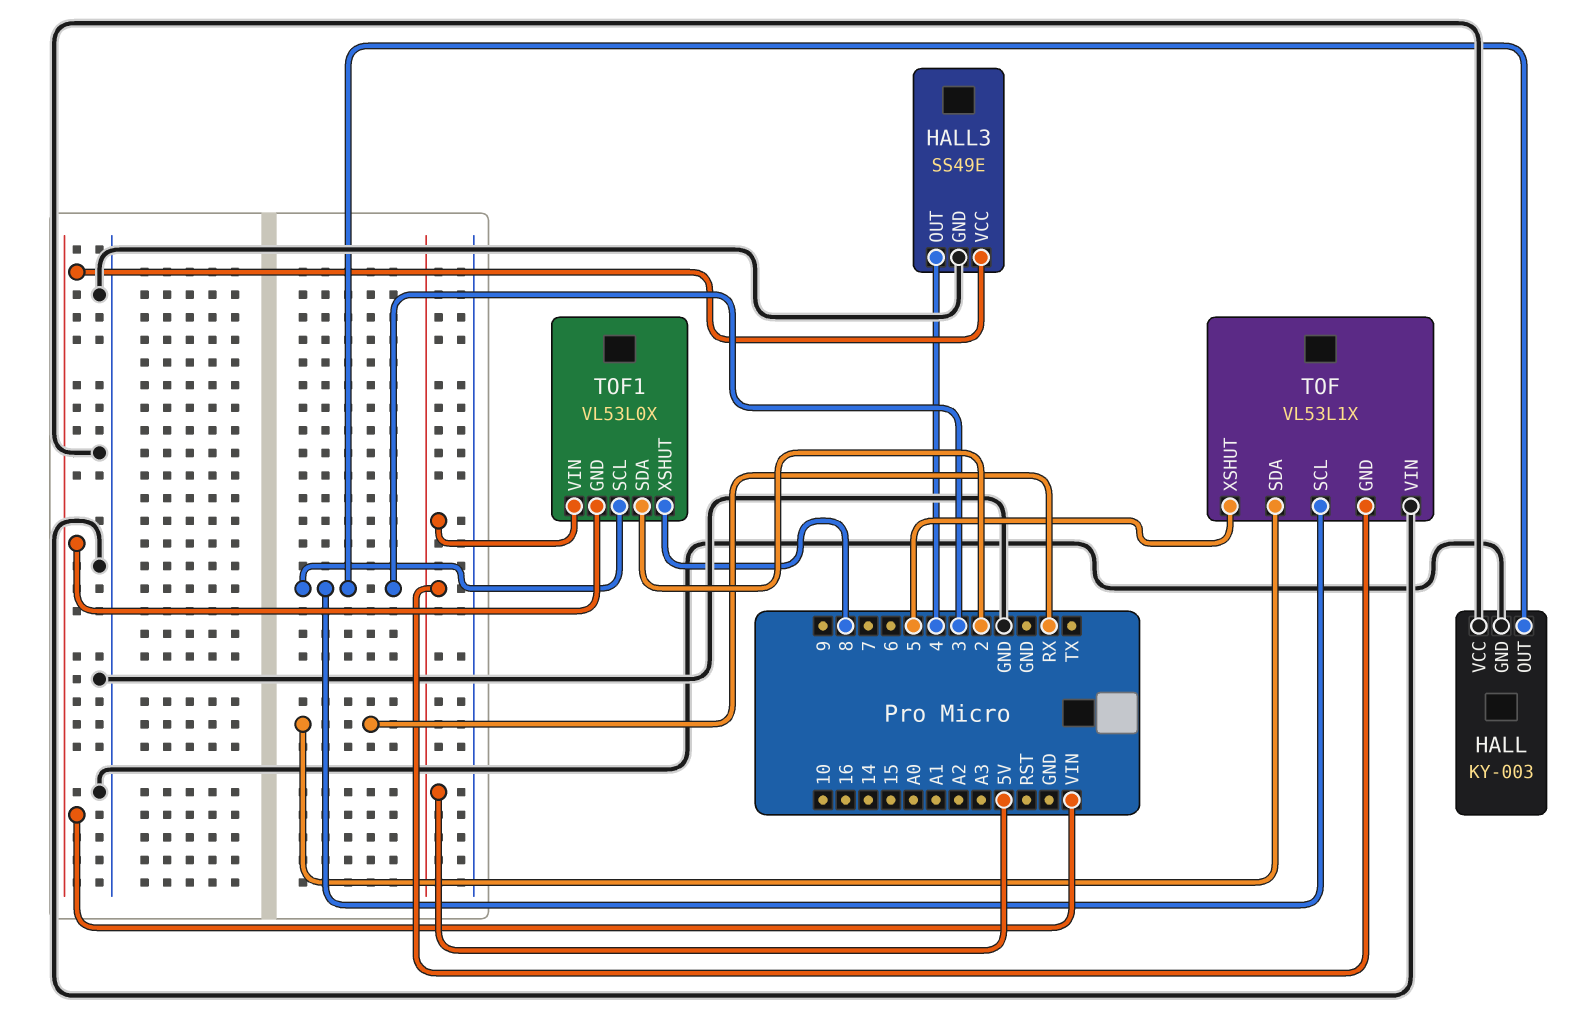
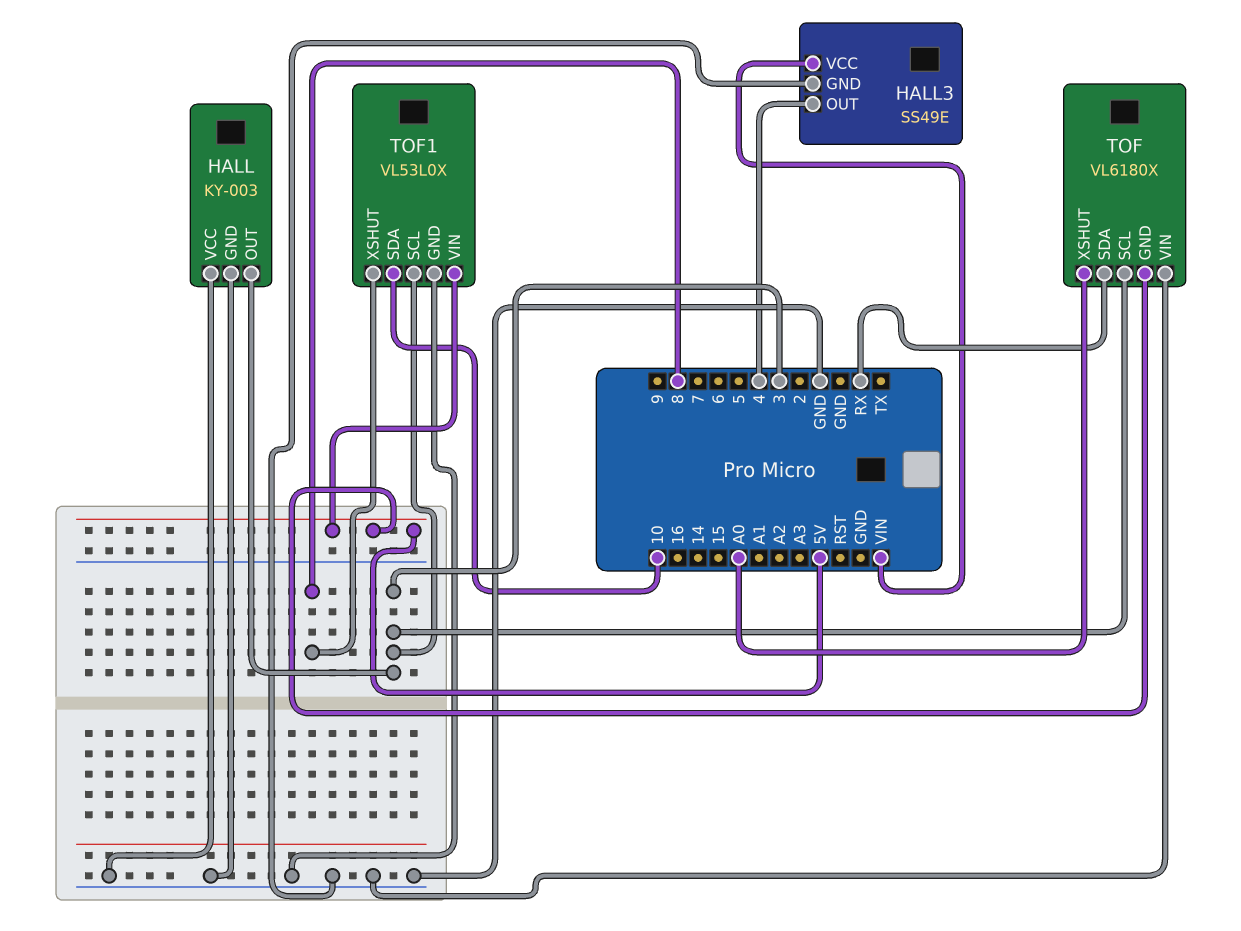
TOF: VL53L1X -> VL6180X
TOF pin XSHUT: 5 -> A0
TOF1 pin GND: VIN -> GND
TOF1 pin SDA: 2 -> 10

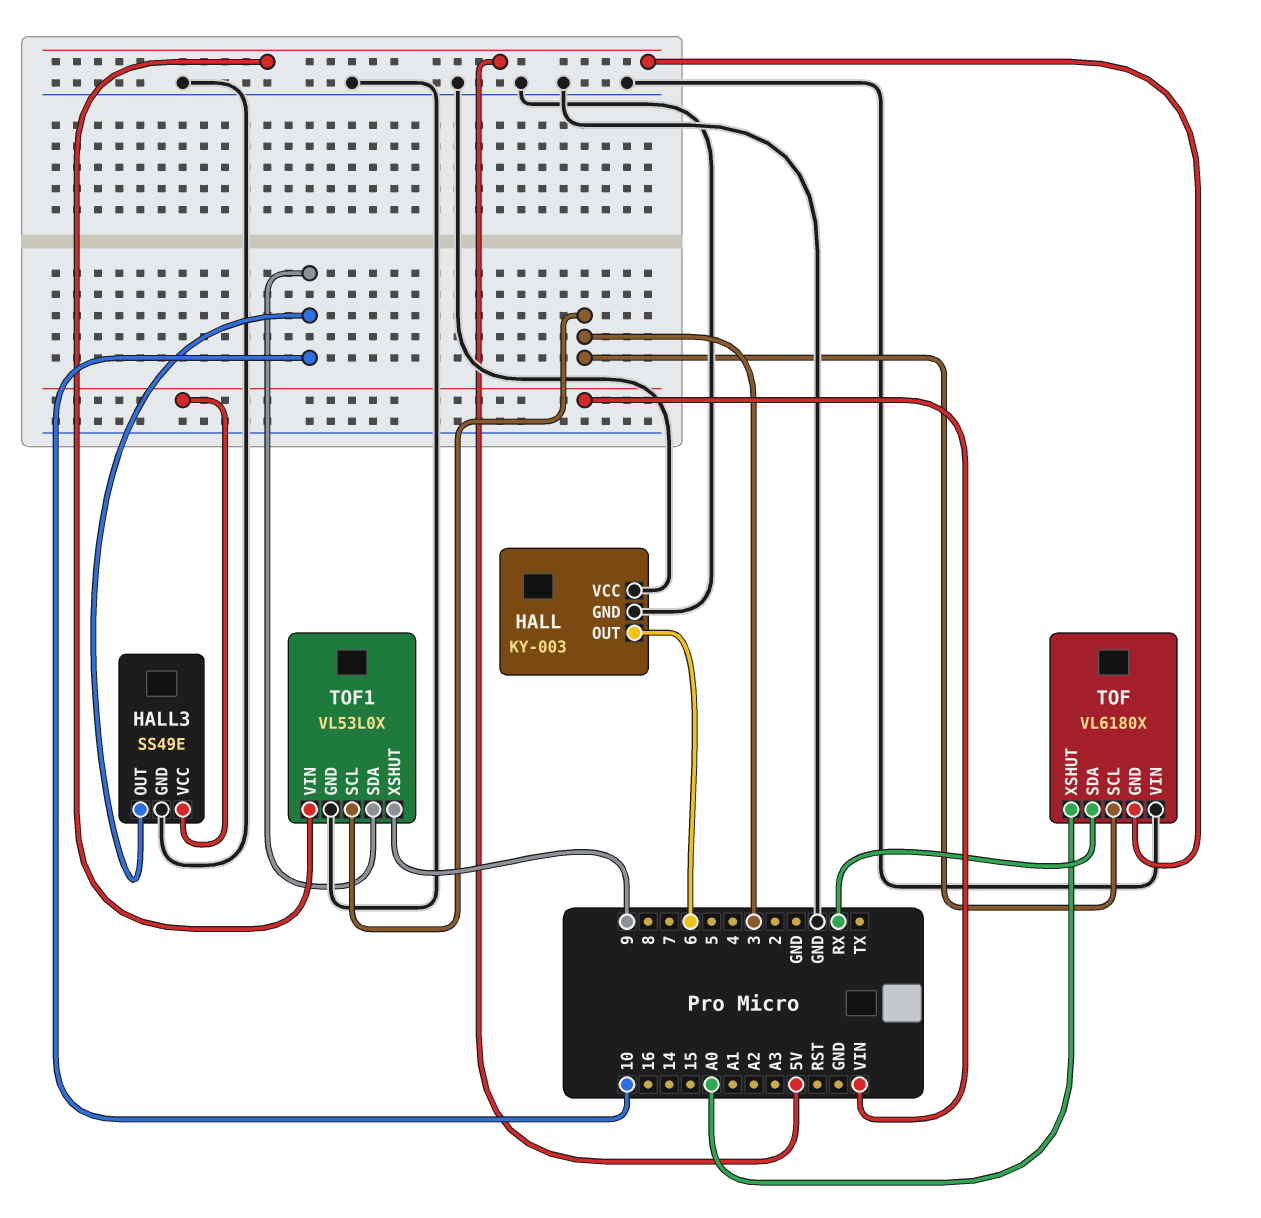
HALL pin OUT: 3 -> 6
HALL3 pin OUT: 4 -> 10
TOF1 pin XSHUT: 8 -> 9

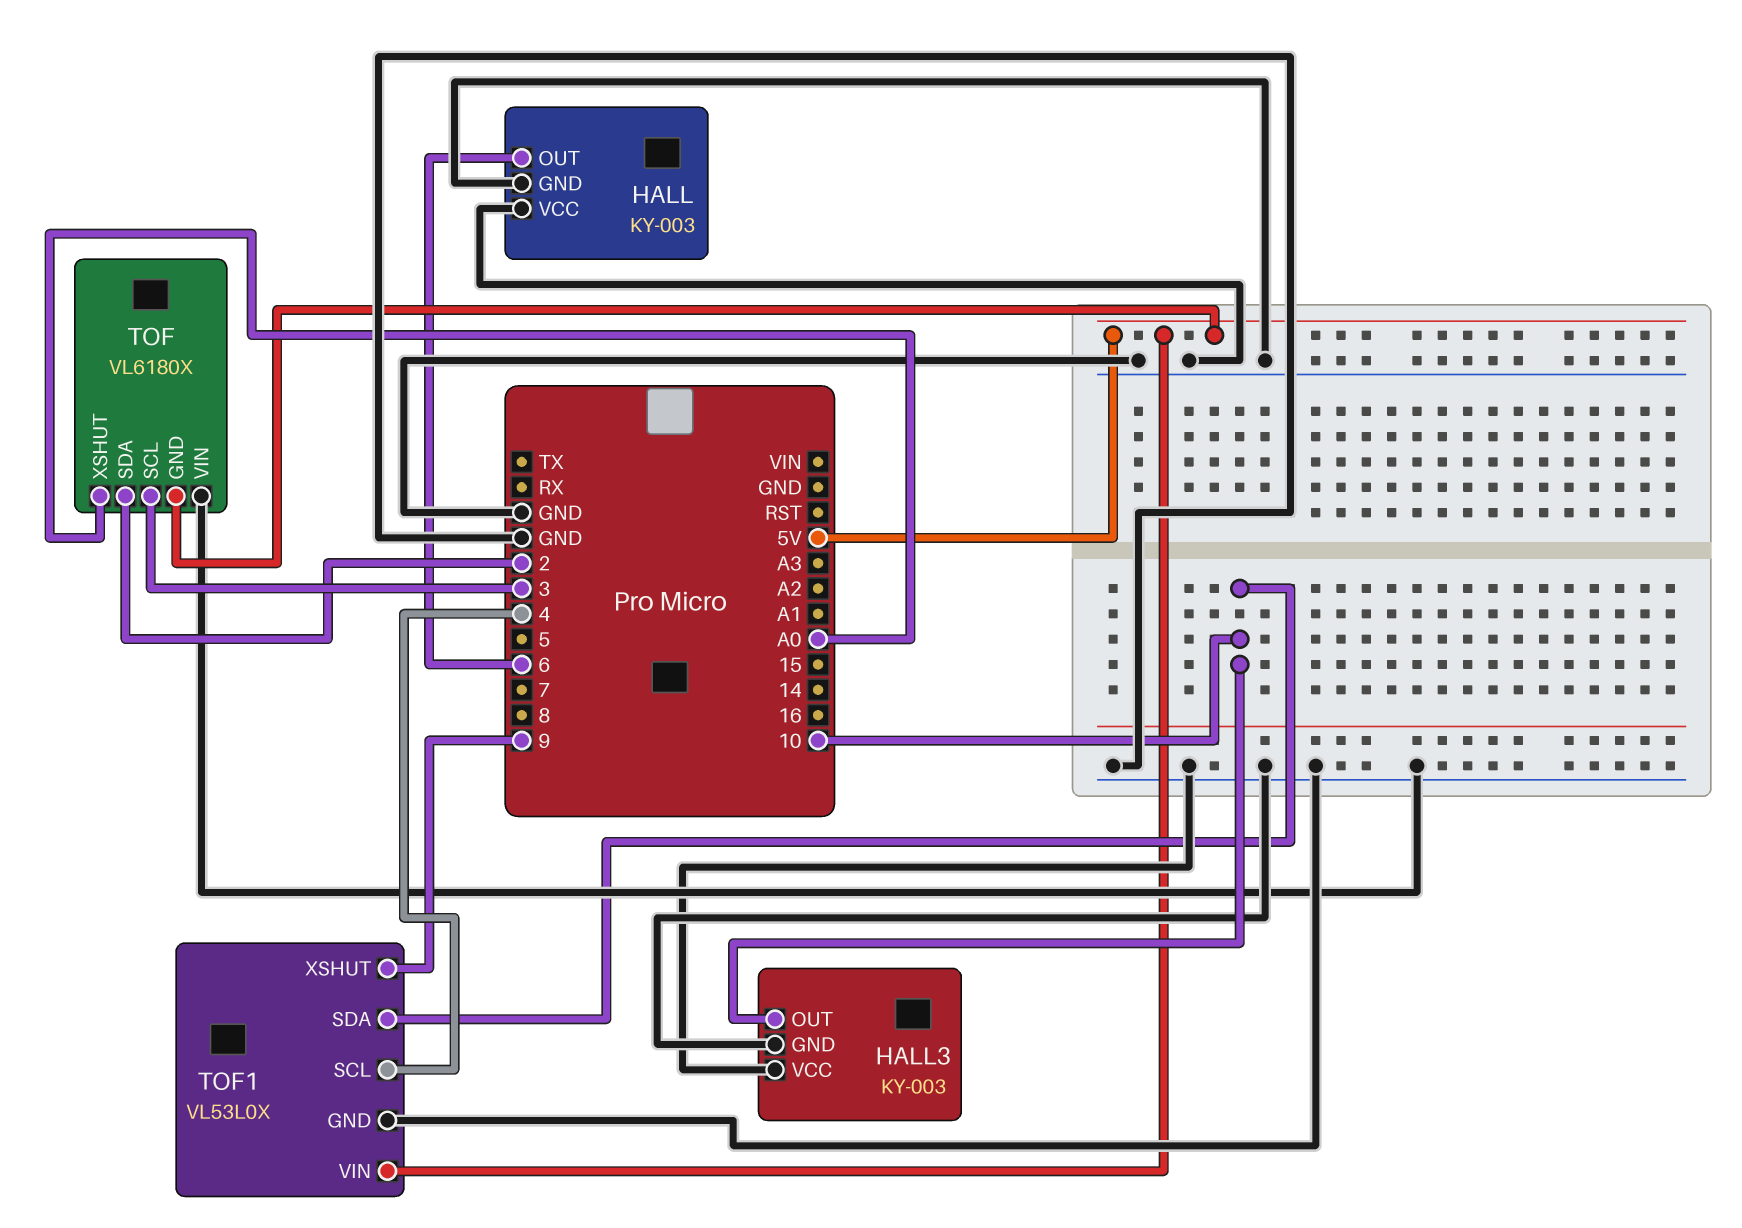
HALL3: SS49E -> KY-003
HALL3 pin VCC: VIN -> GND
TOF pin SDA: RX -> 2
TOF1 pin SCL: 3 -> 4

